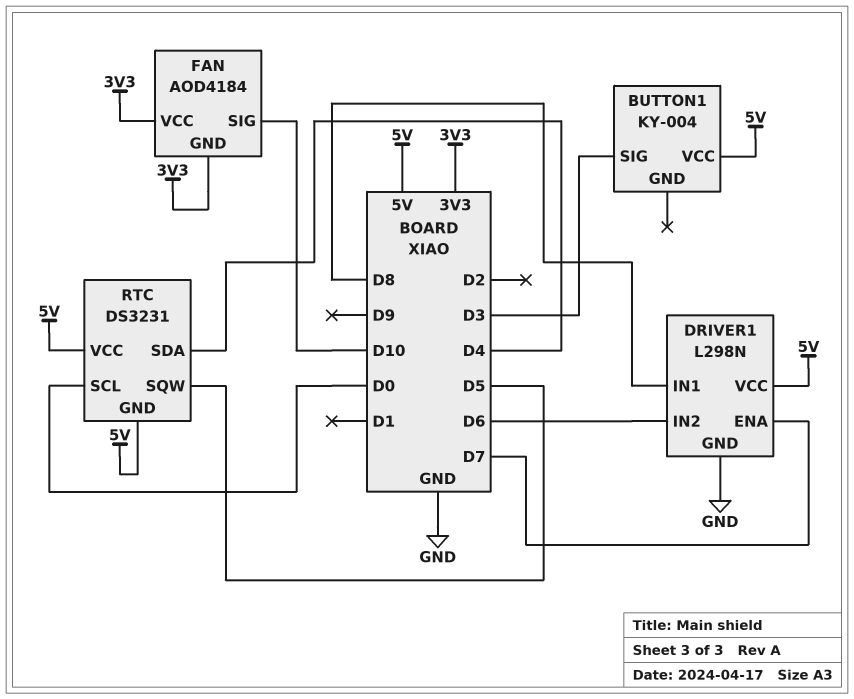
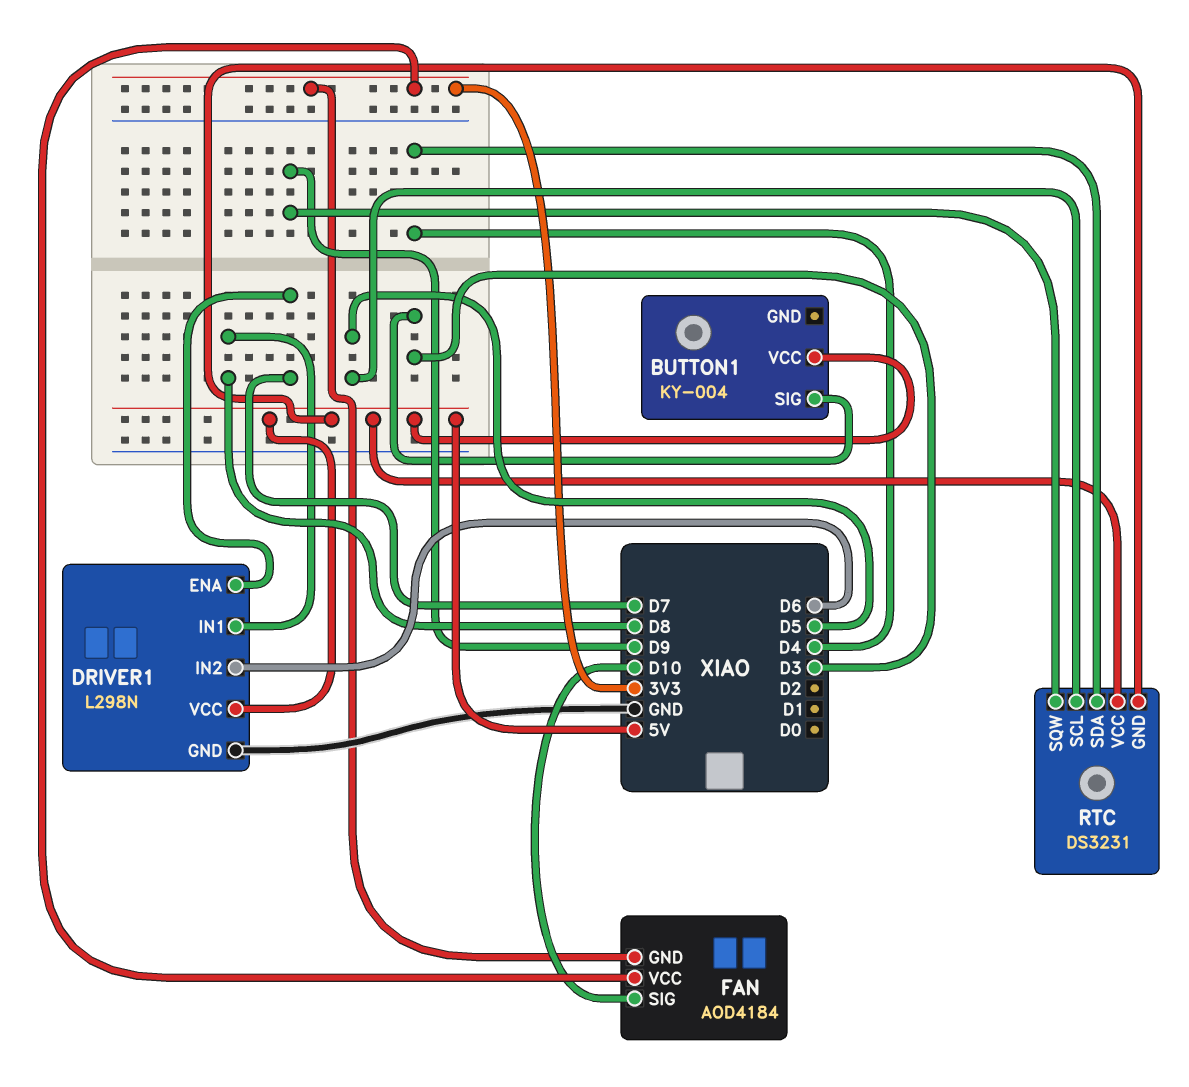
RTC pin SCL: D0 -> D5
RTC pin SQW: D5 -> D9

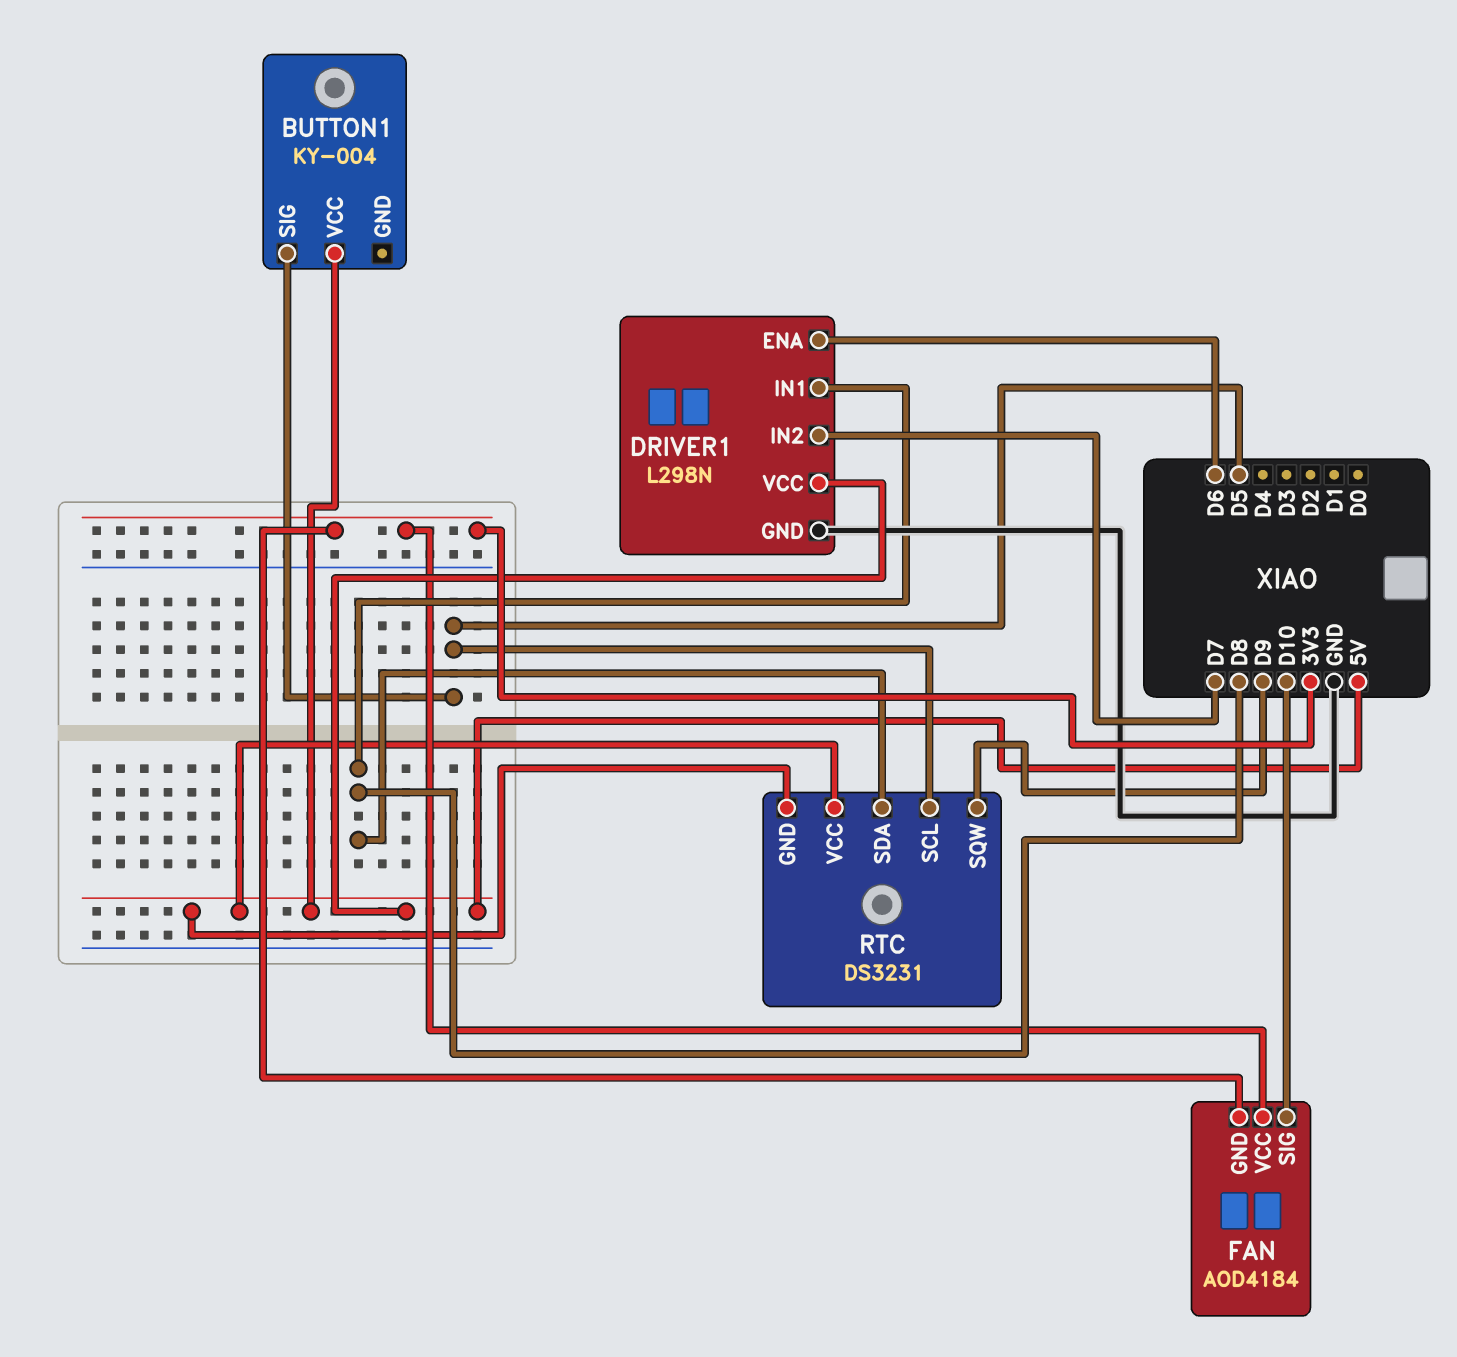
BUTTON1 pin SIG: D3 -> D5
DRIVER1 pin ENA: D7 -> D6
DRIVER1 pin IN2: D6 -> D7
RTC pin SDA: D4 -> D8

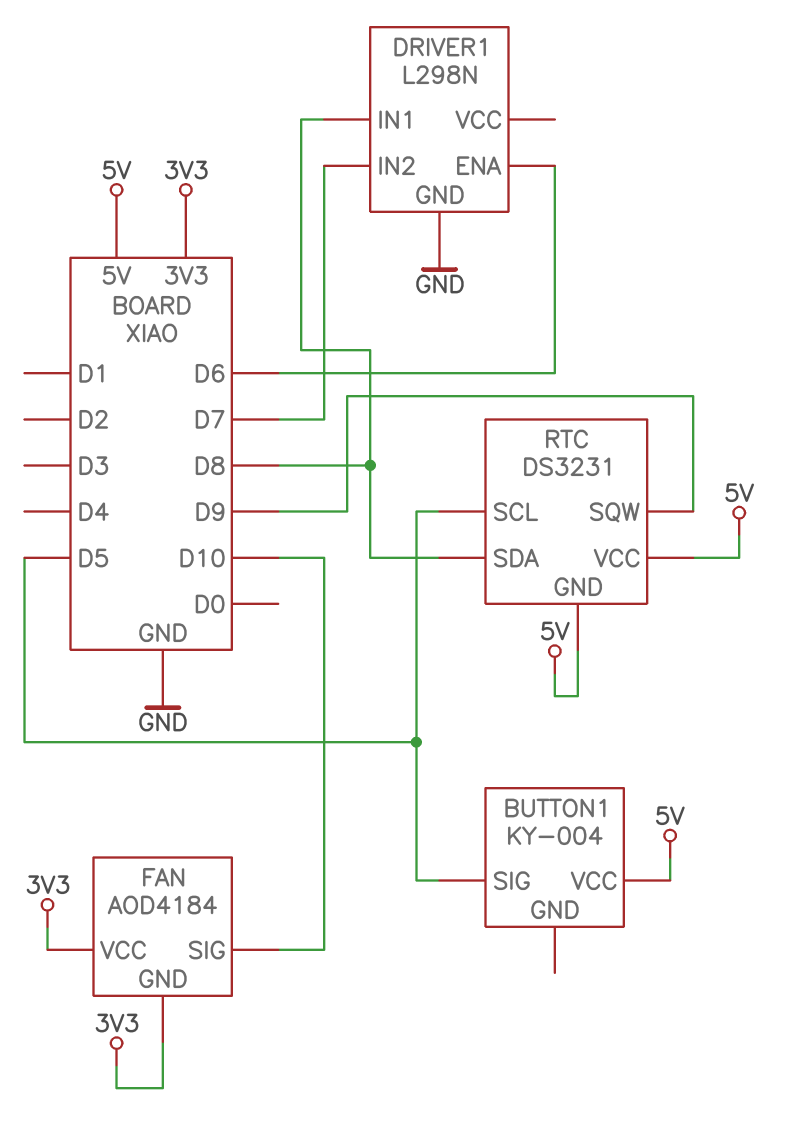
DRIVER1 pin VCC: 5V -> none

